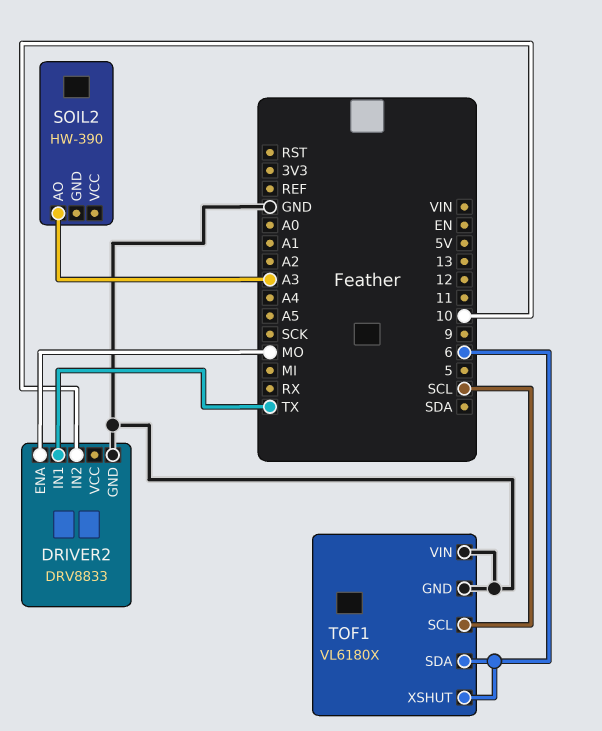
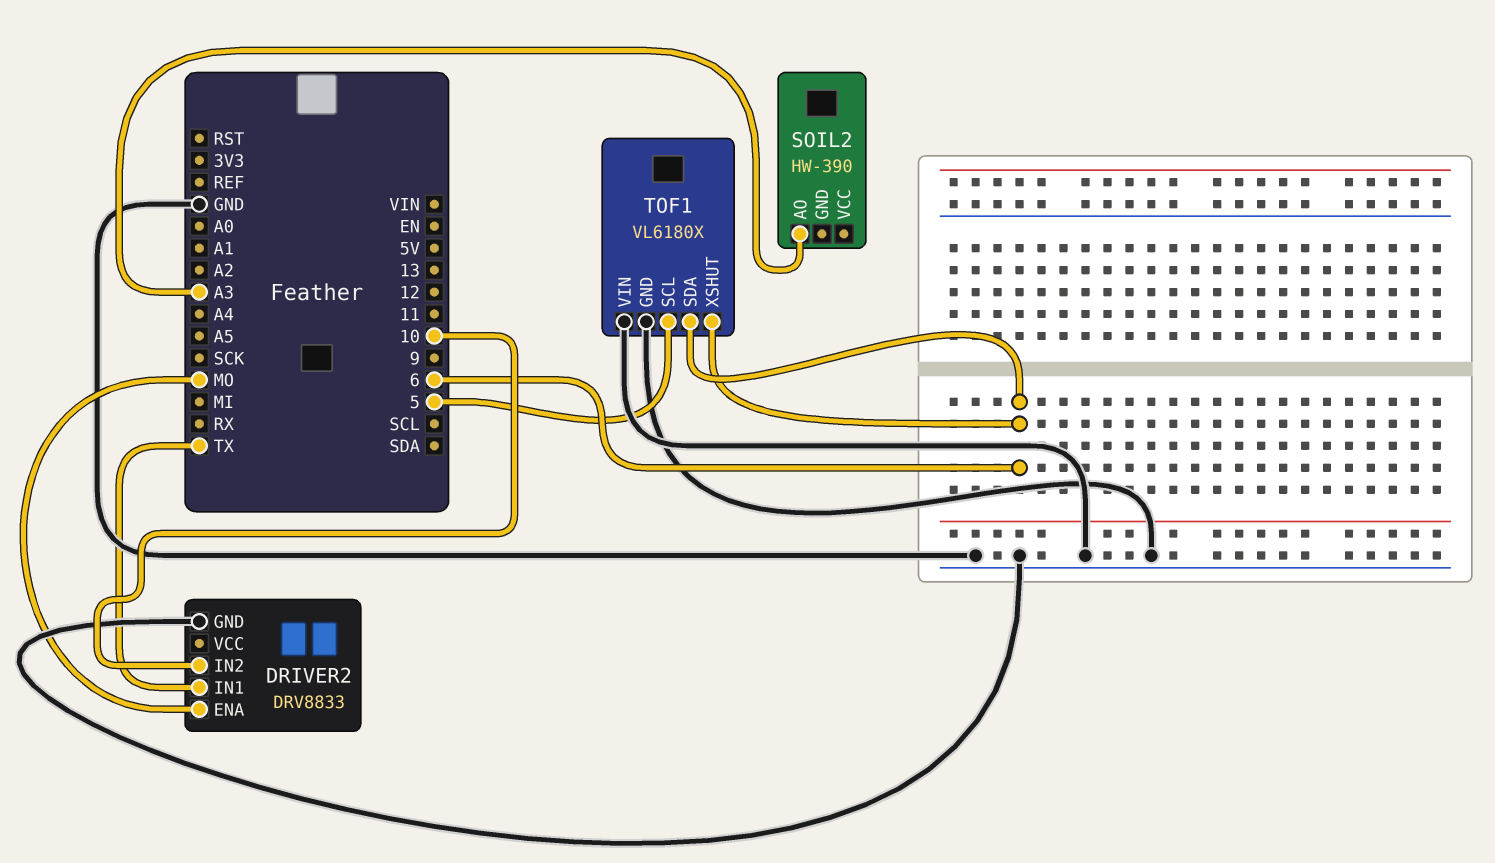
TOF1 pin SCL: SCL -> 5

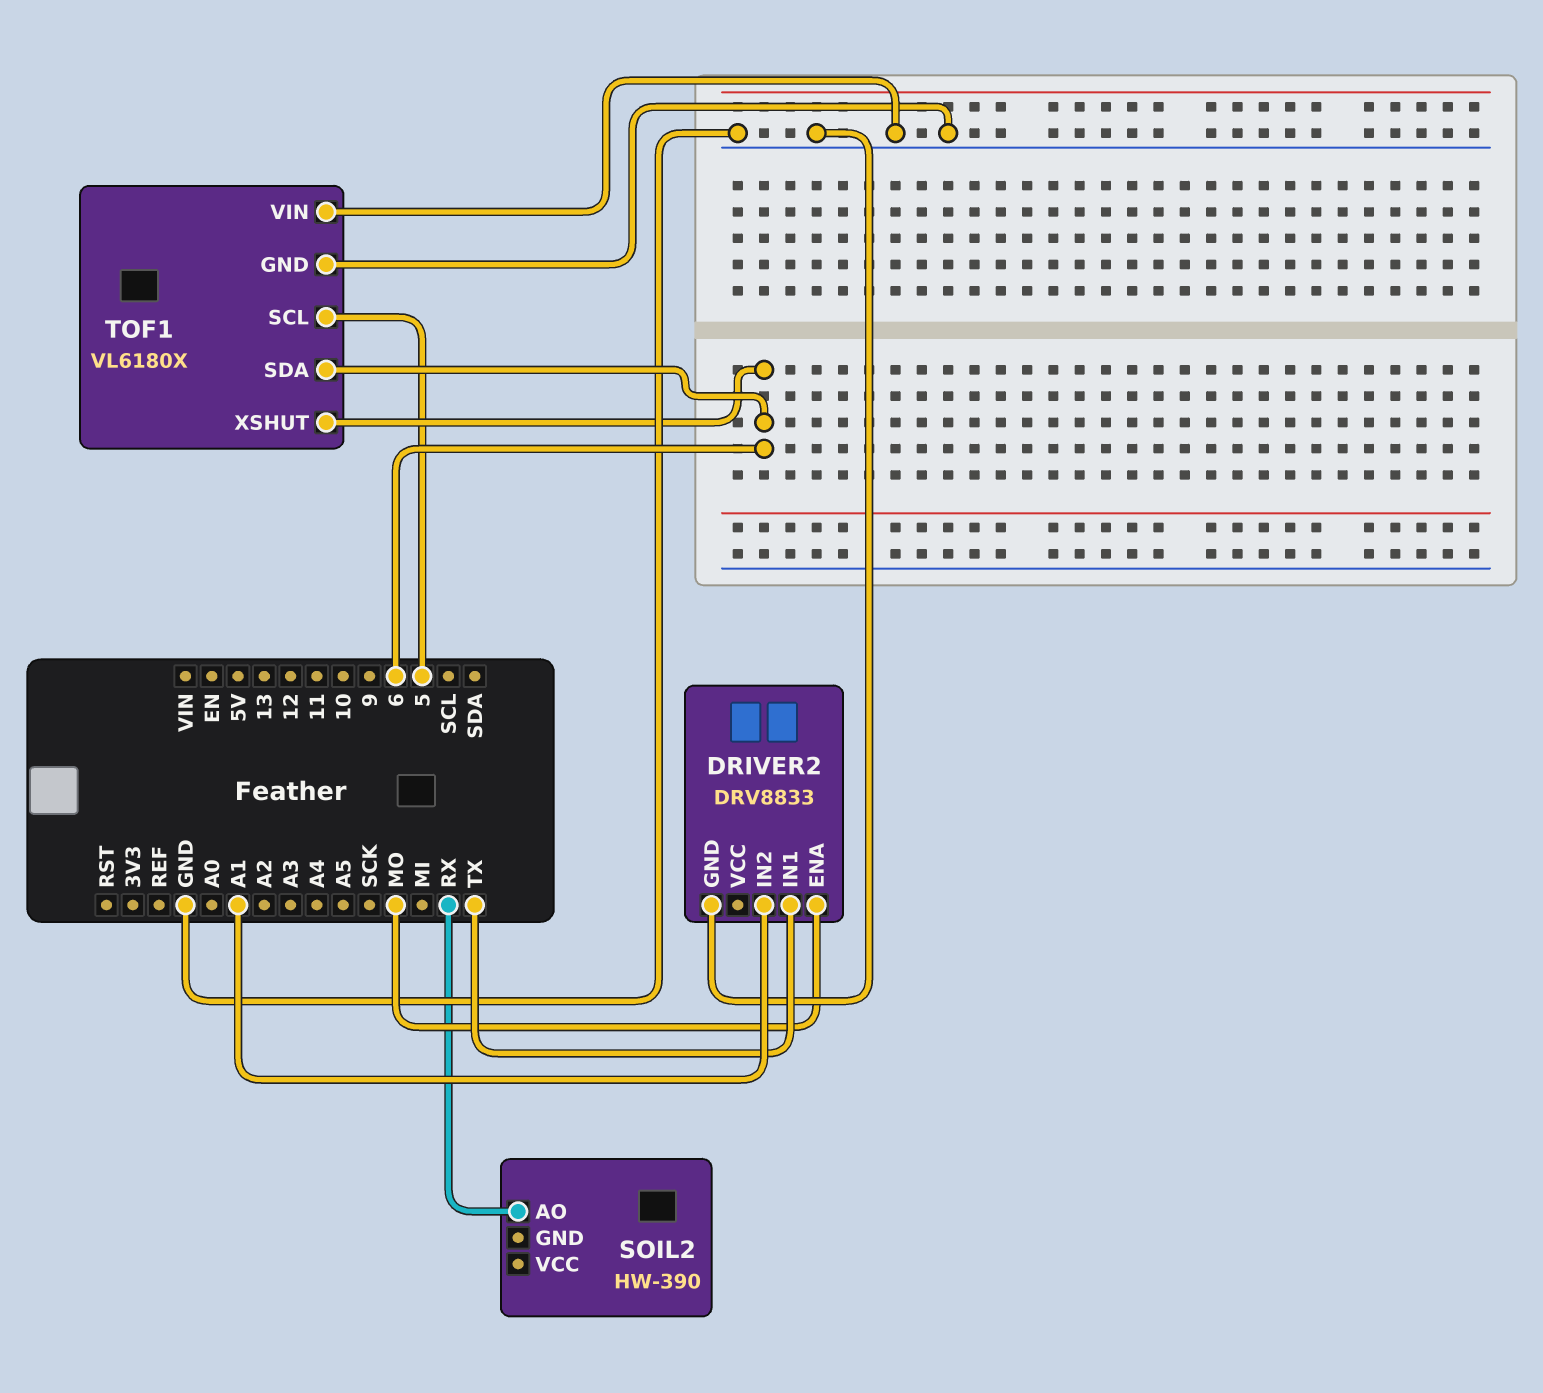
DRIVER2 pin IN2: 10 -> A1
SOIL2 pin AO: A3 -> RX

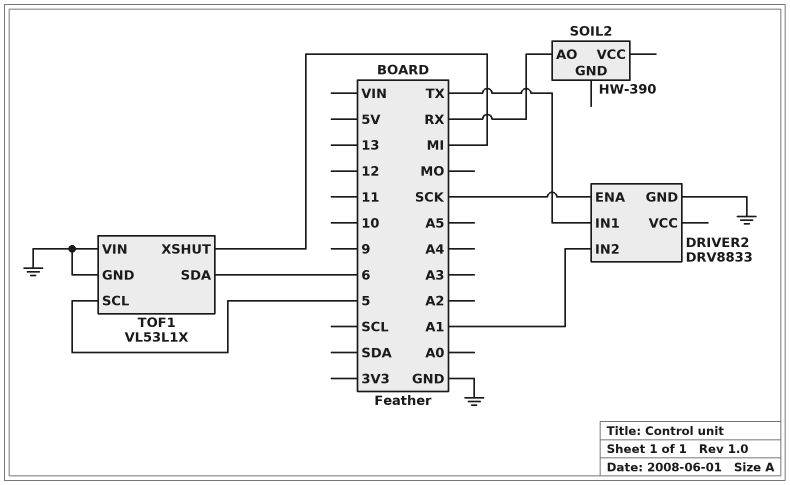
DRIVER2 pin ENA: MO -> SCK
TOF1: VL6180X -> VL53L1X
TOF1 pin XSHUT: 6 -> MI

